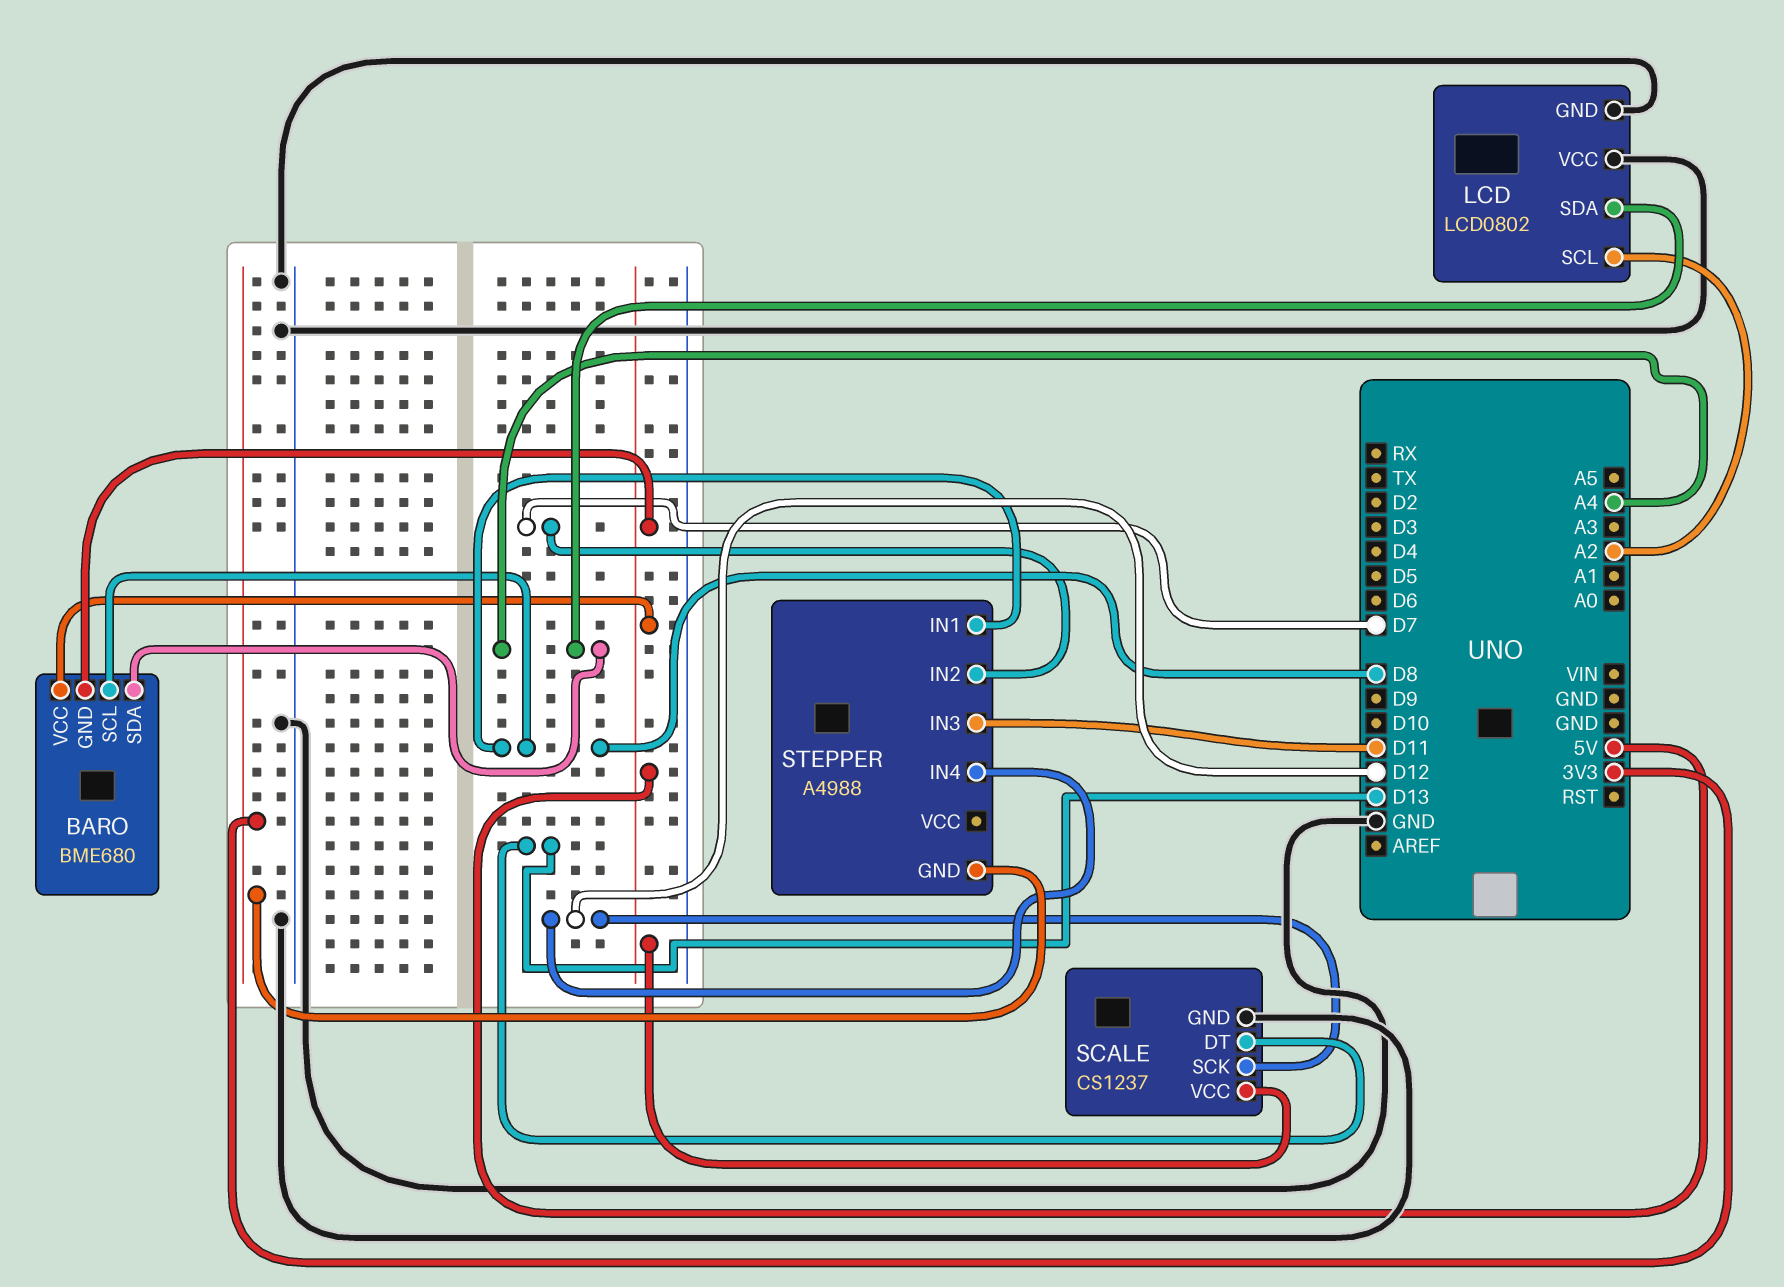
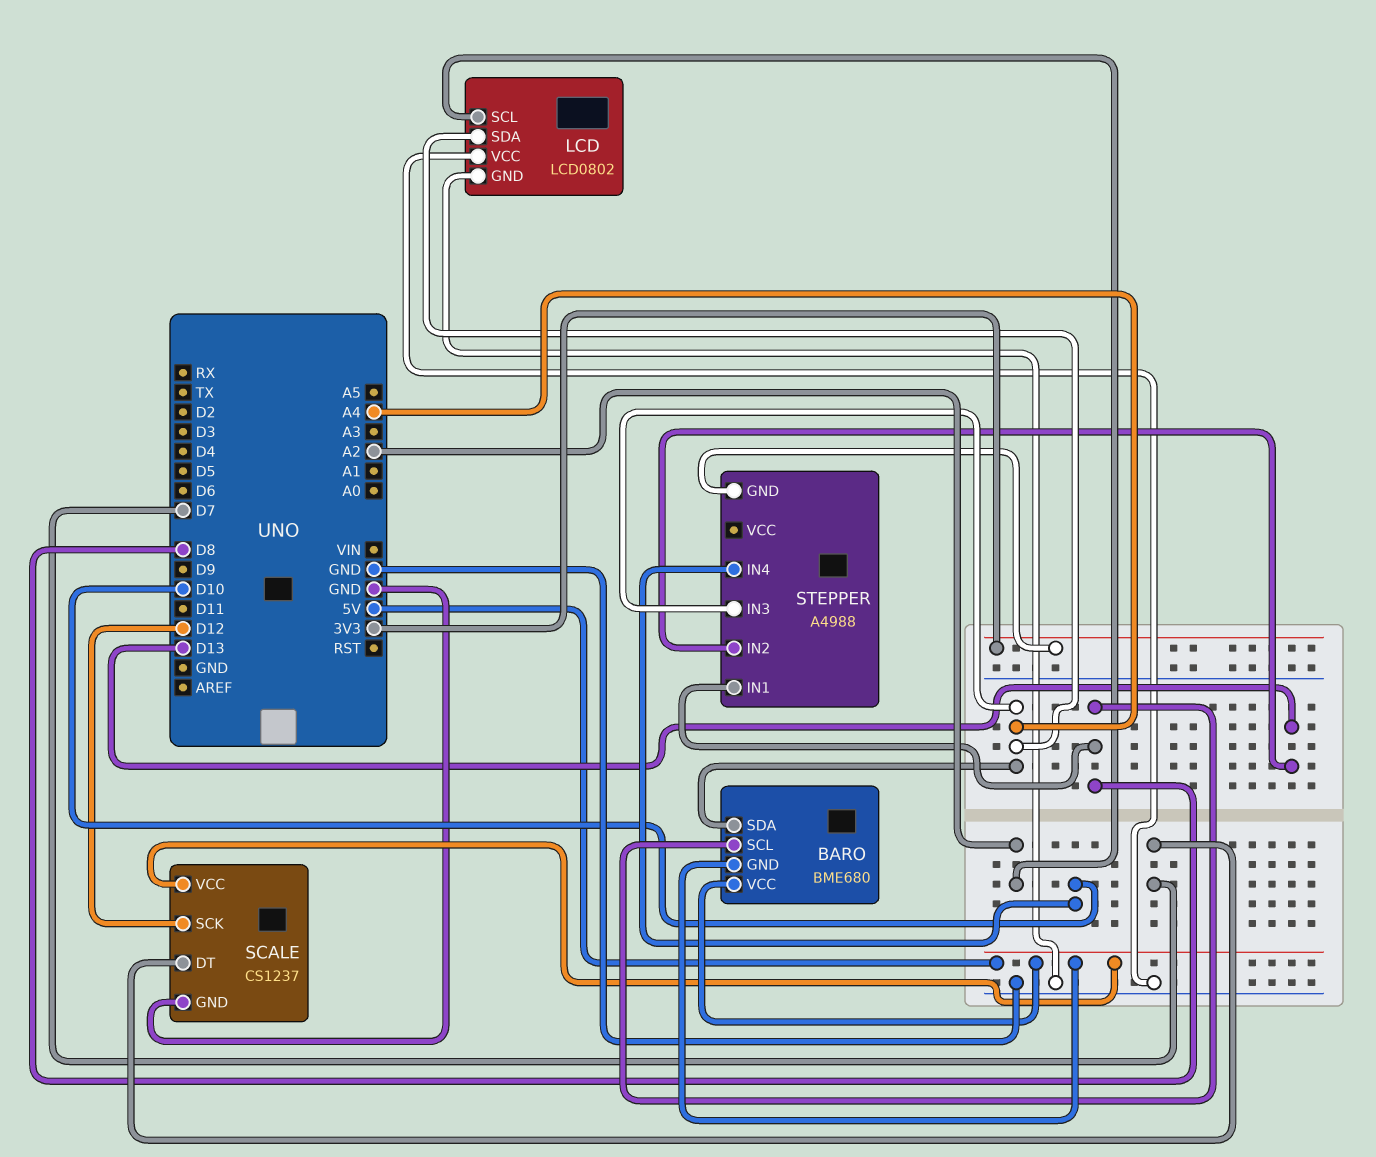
SCALE pin DT: D13 -> D7
STEPPER pin IN2: D7 -> D13
STEPPER pin IN3: D11 -> A4
STEPPER pin IN4: D12 -> D10

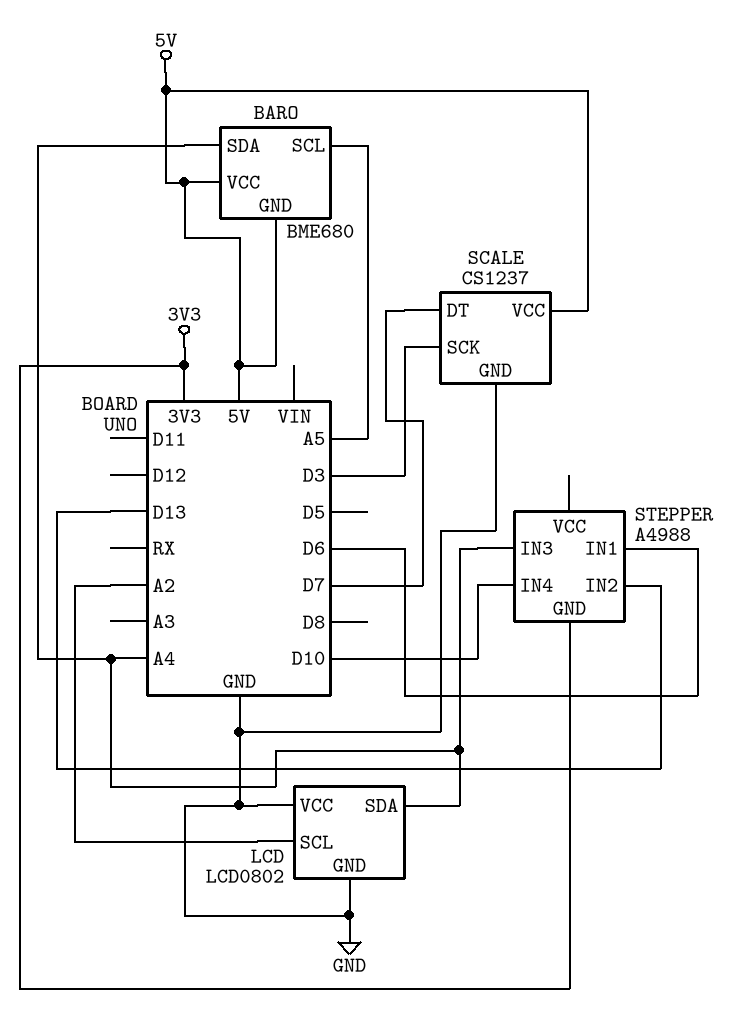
BARO pin SCL: D8 -> A5
SCALE pin SCK: D12 -> D3
STEPPER pin IN1: D8 -> D6

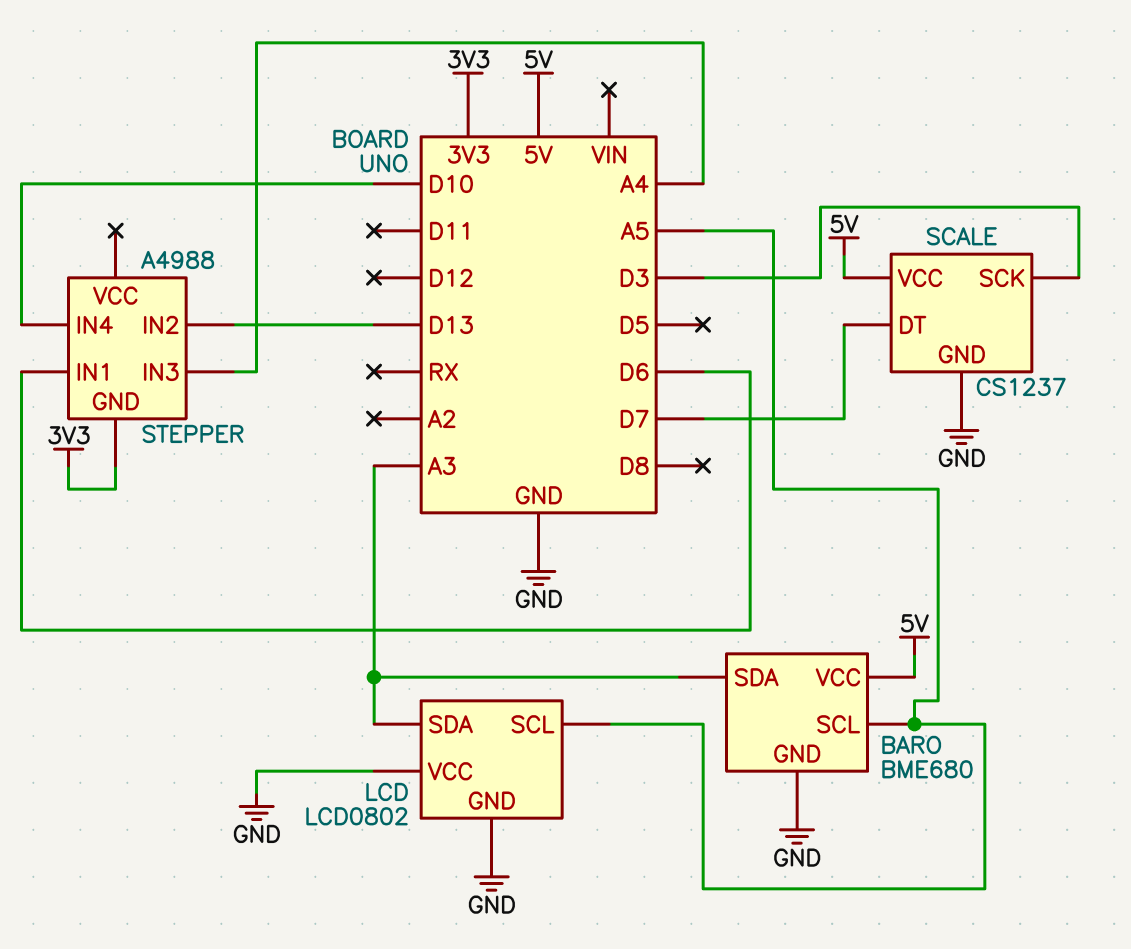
BARO pin GND: 5V -> GND
BARO pin SDA: A4 -> A3
LCD pin SCL: A2 -> A5
LCD pin SDA: A4 -> A3

